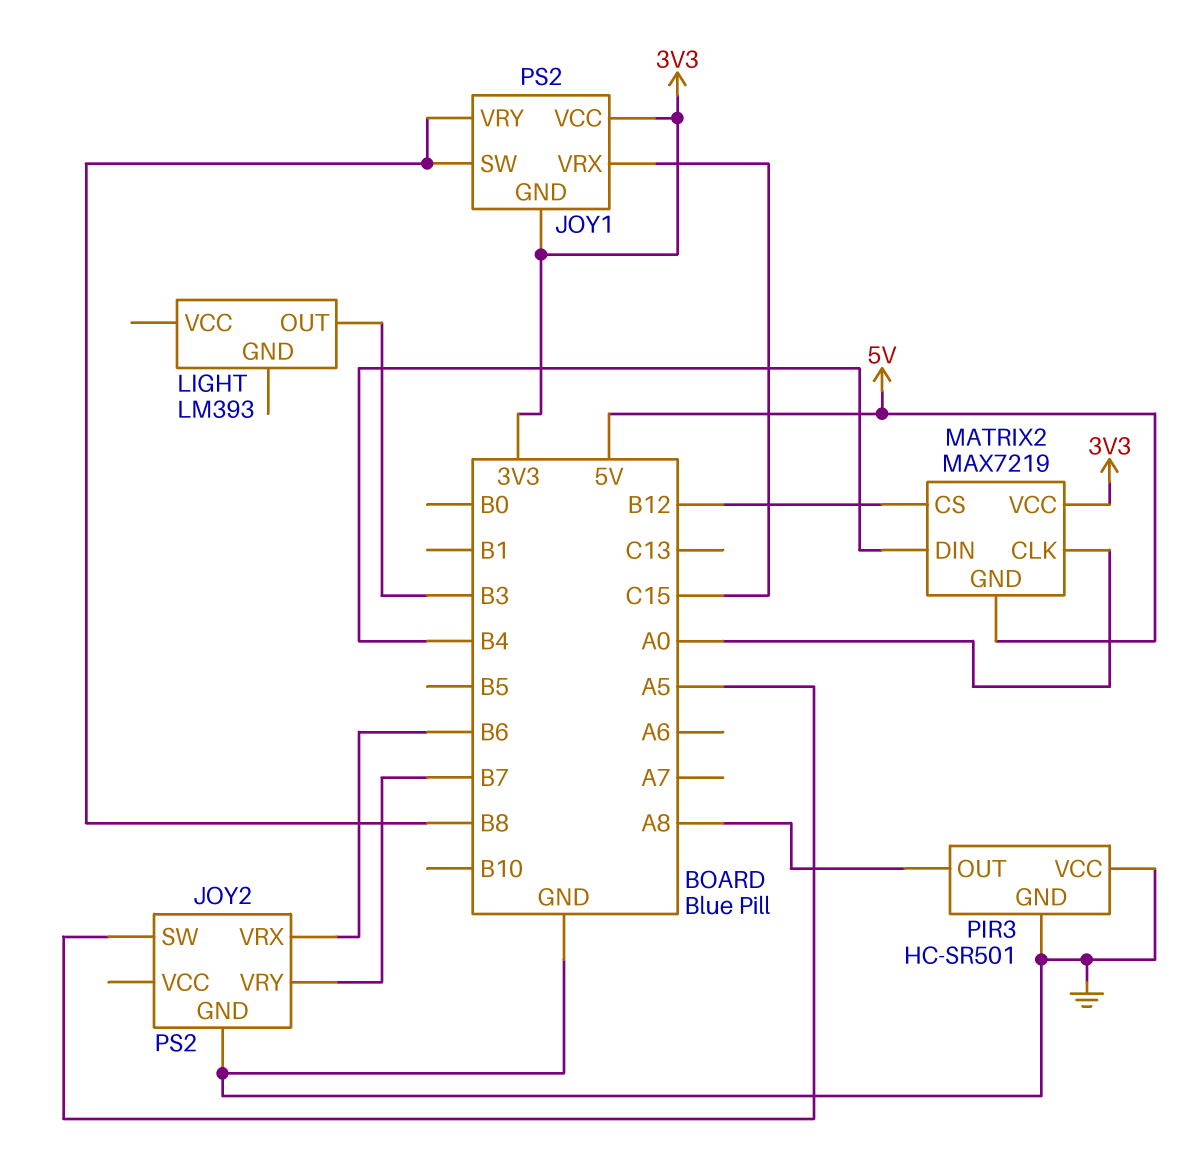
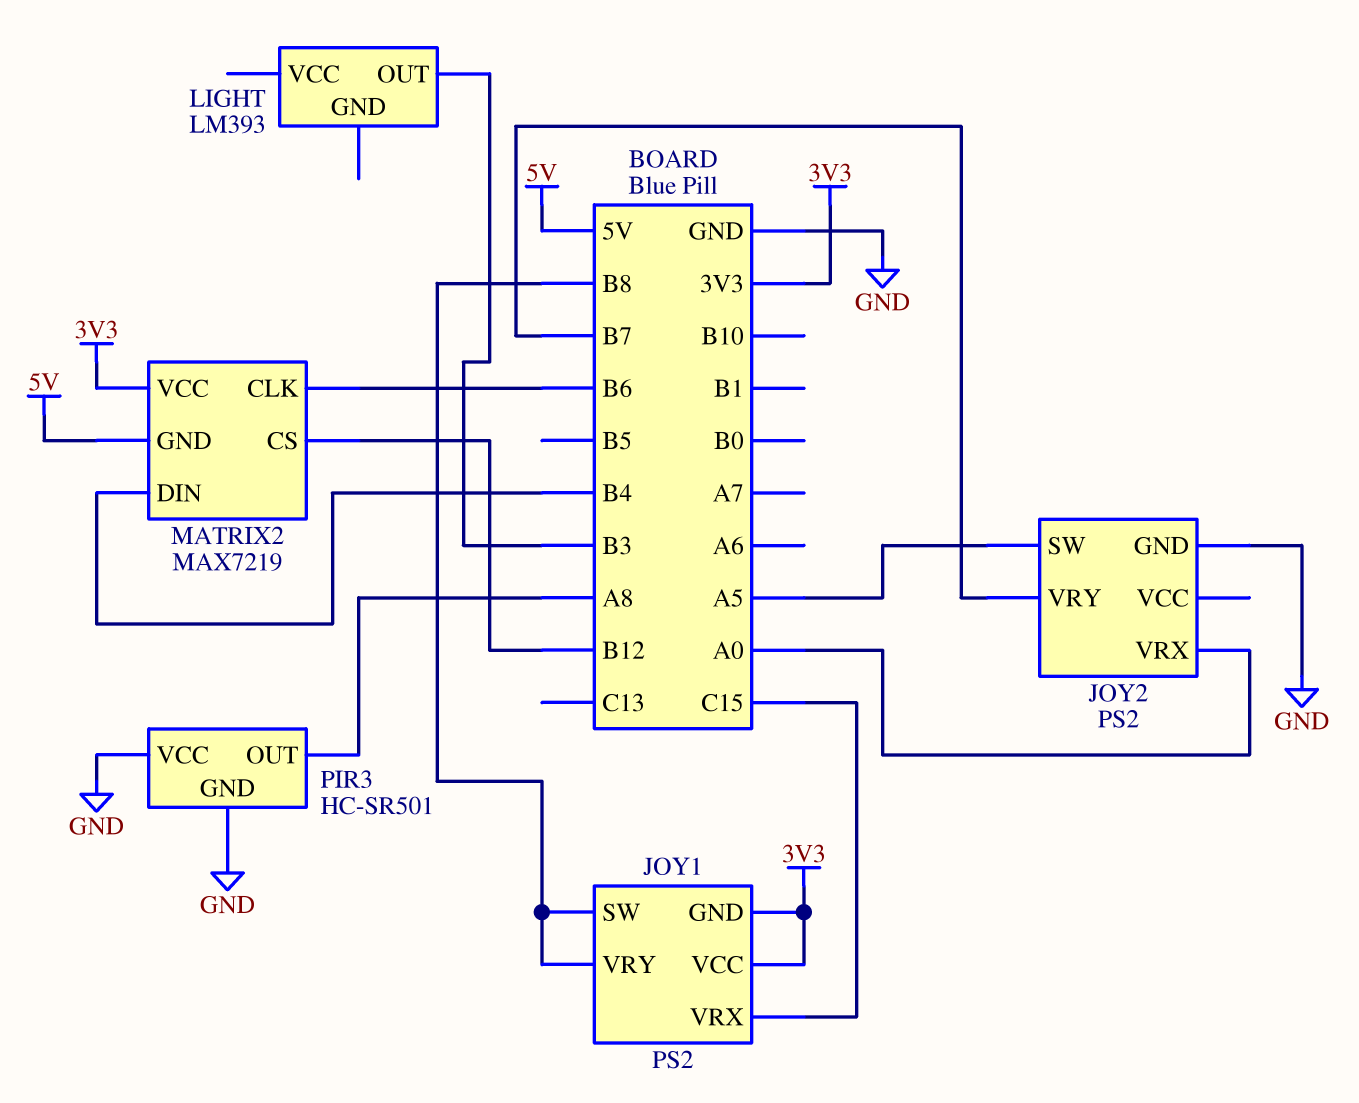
JOY2 pin VRX: B6 -> A0
MATRIX2 pin CLK: A0 -> B6

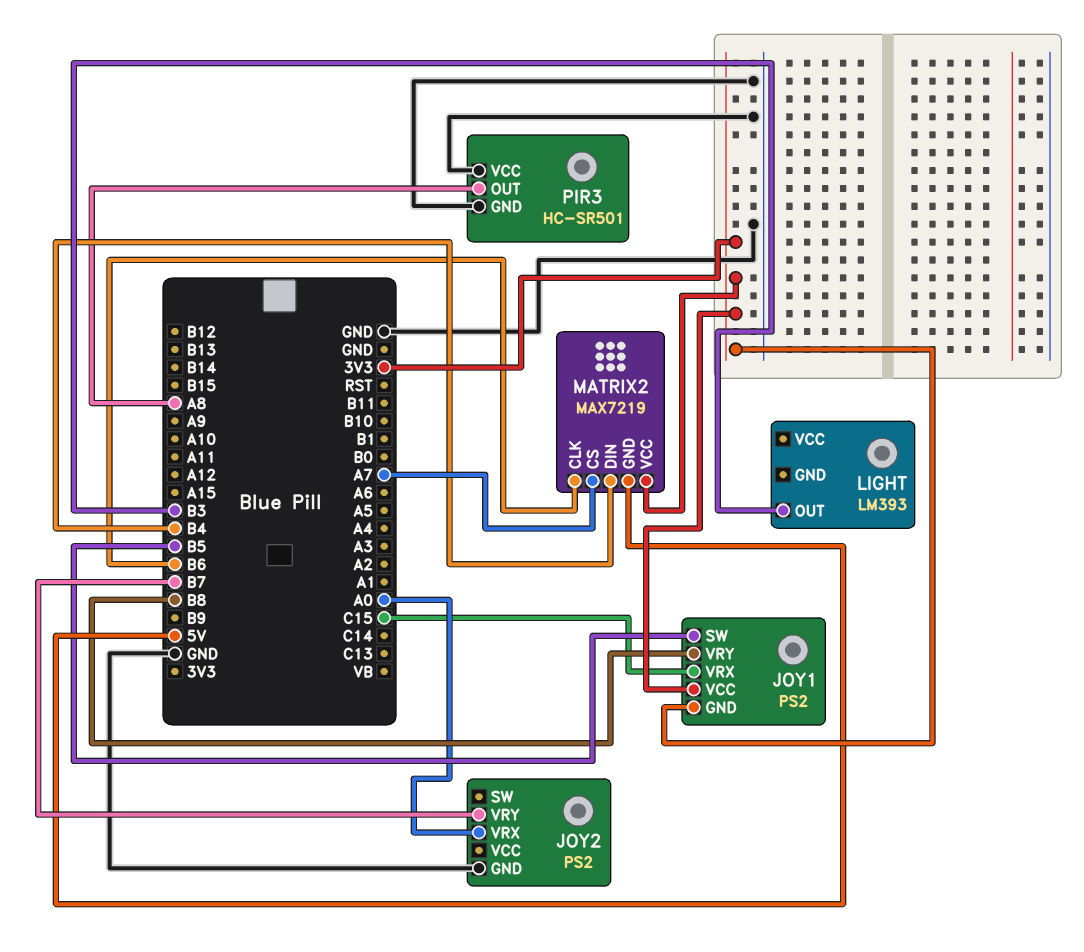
JOY1 pin SW: B8 -> B5
JOY2 pin SW: A5 -> none
MATRIX2 pin CS: B12 -> A7

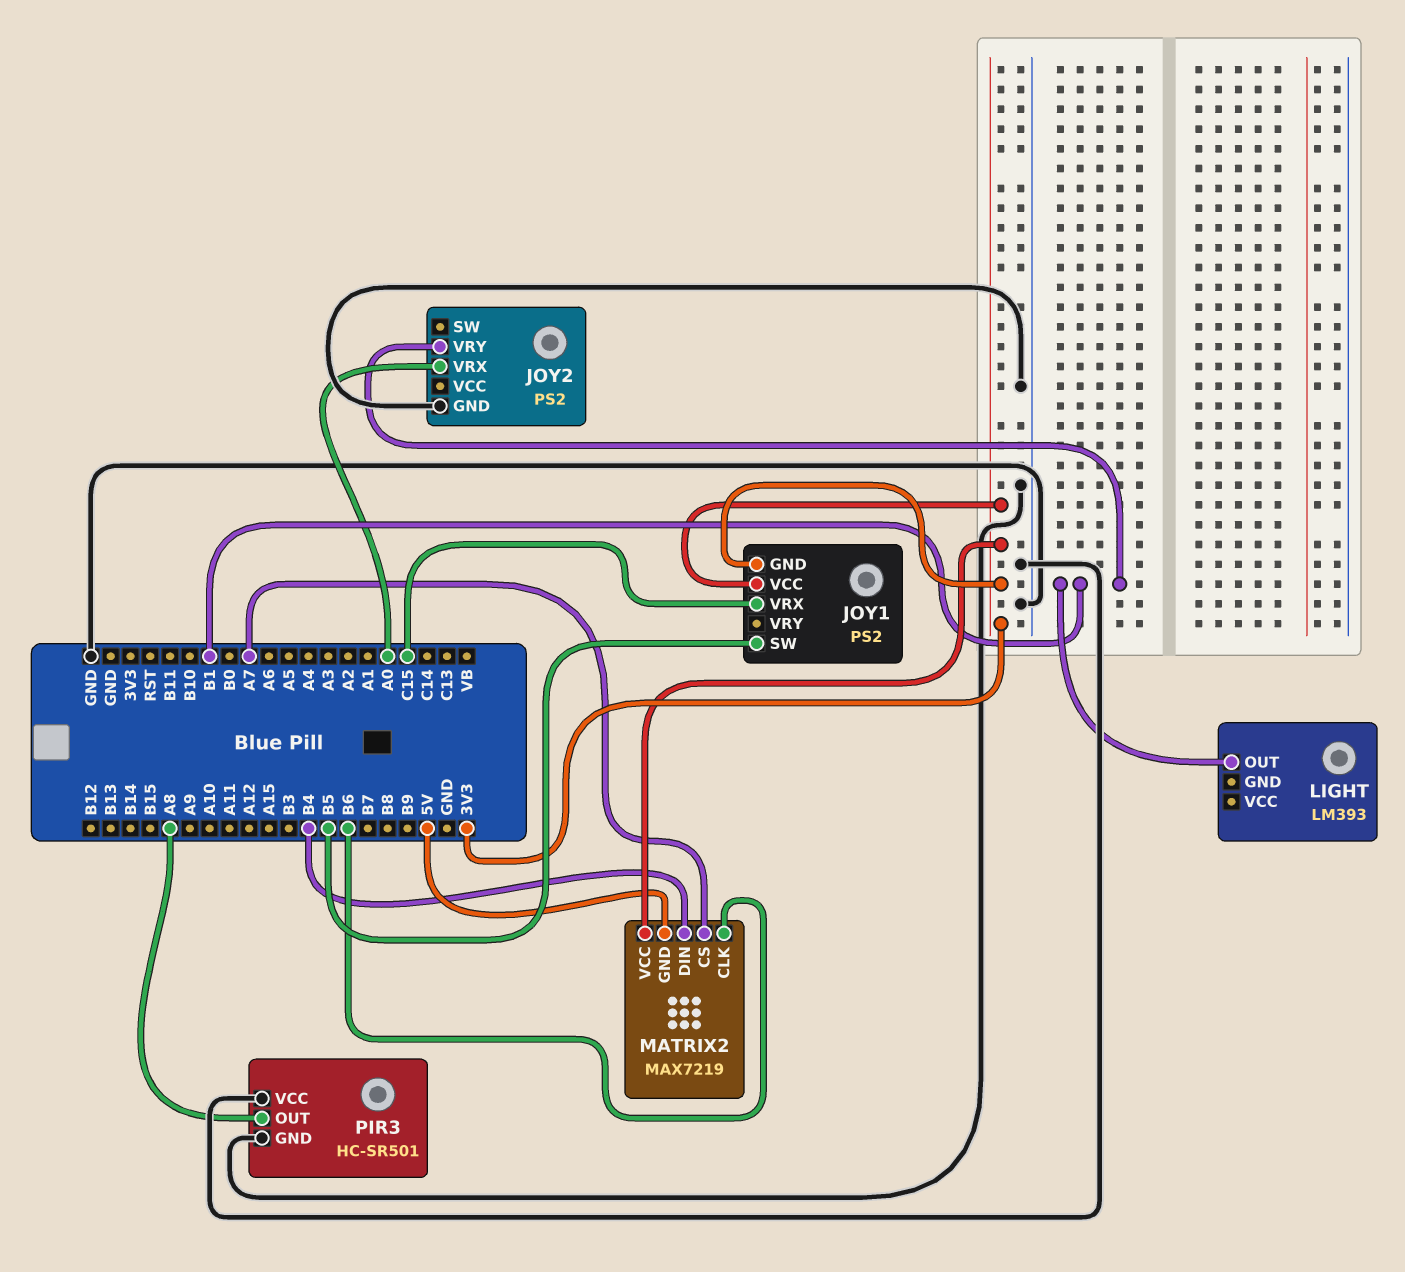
JOY1 pin VRY: B8 -> none
JOY2 pin VRY: B7 -> B1
LIGHT pin OUT: B3 -> B1

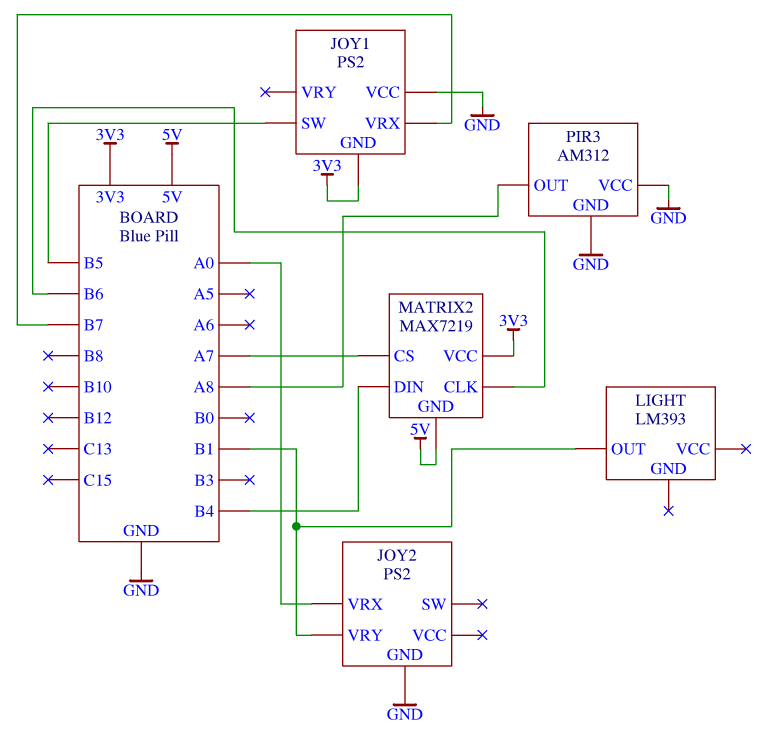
JOY1 pin VCC: 3V3 -> GND
JOY1 pin VRX: C15 -> B7
PIR3: HC-SR501 -> AM312

